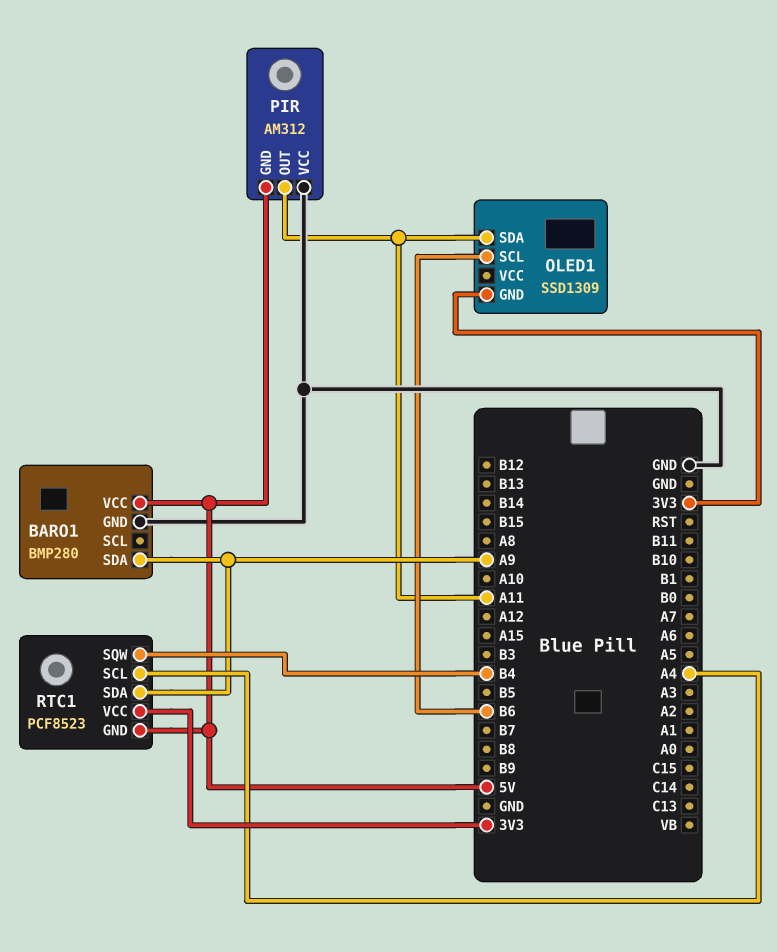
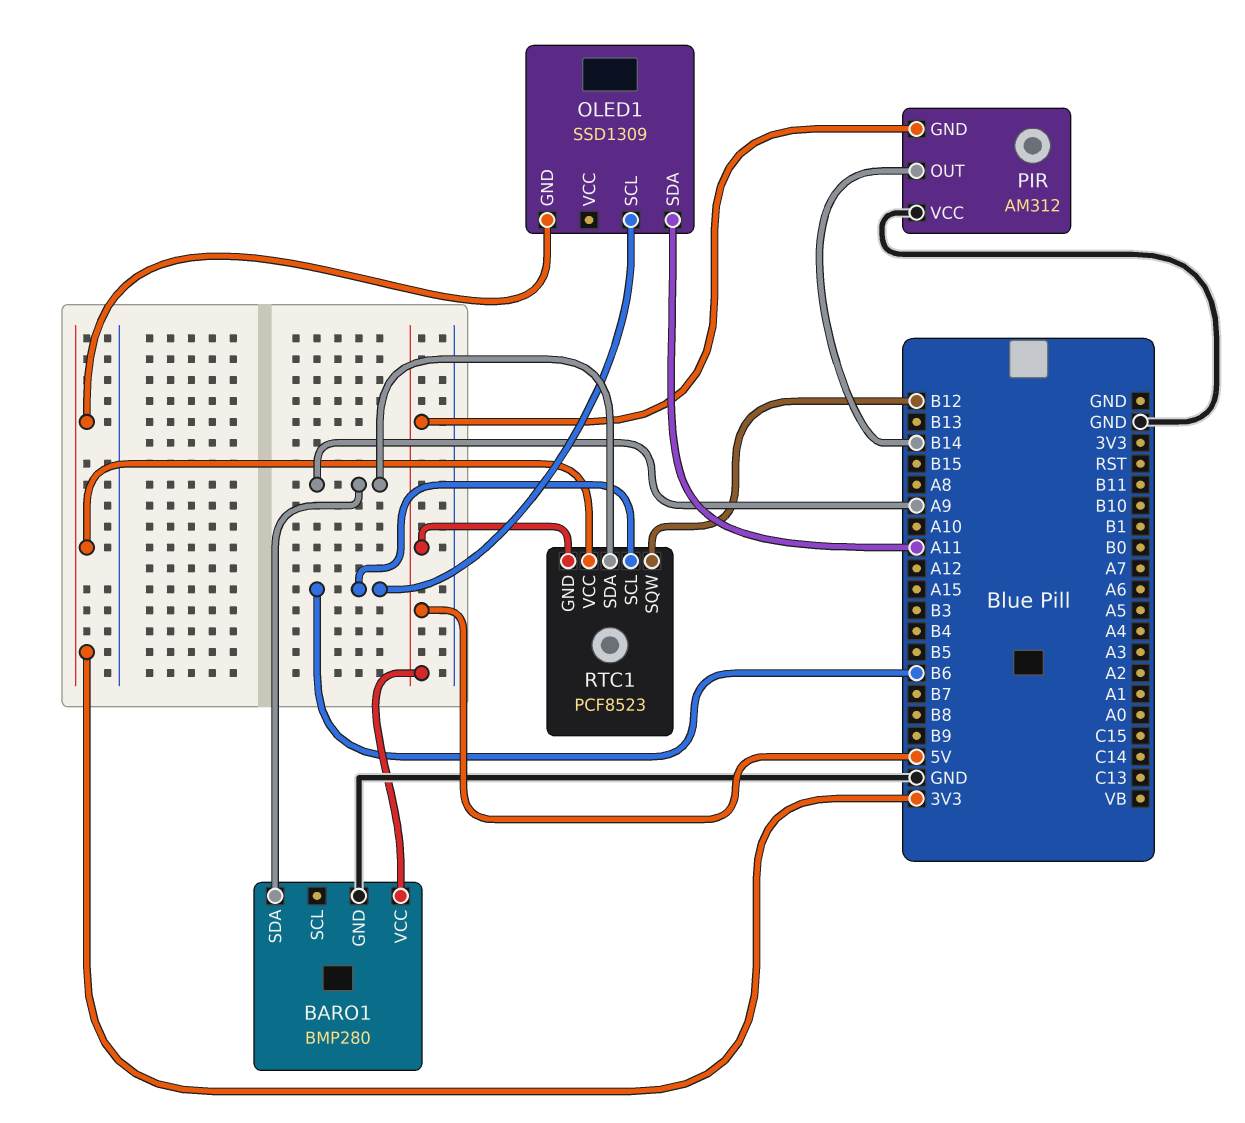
PIR pin OUT: A11 -> B14
RTC1 pin SCL: A4 -> B6
RTC1 pin SQW: B4 -> B12

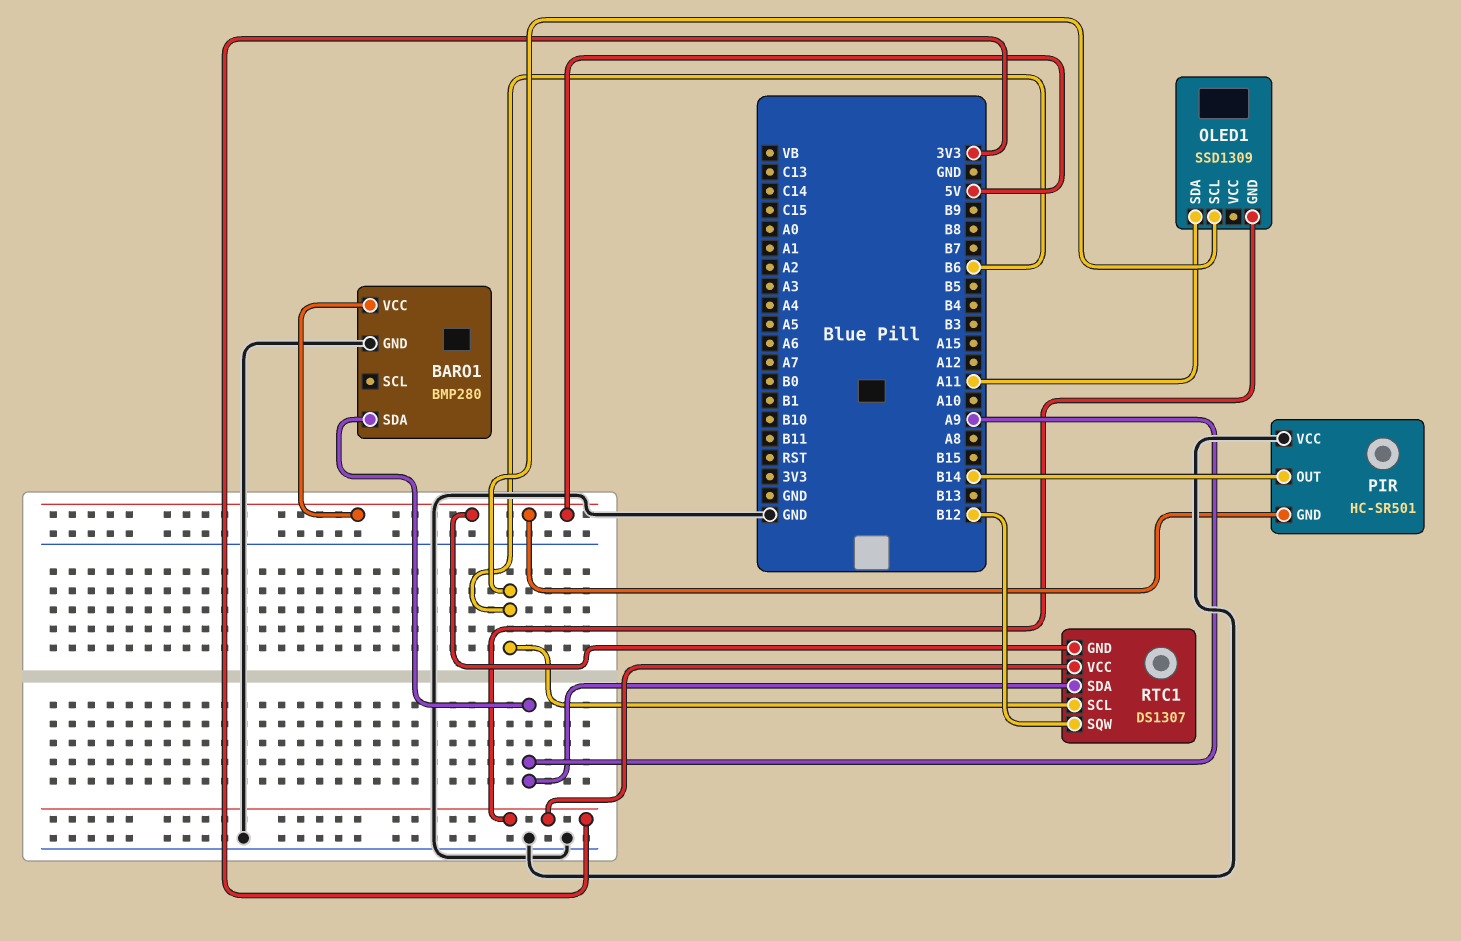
PIR: AM312 -> HC-SR501
RTC1: PCF8523 -> DS1307

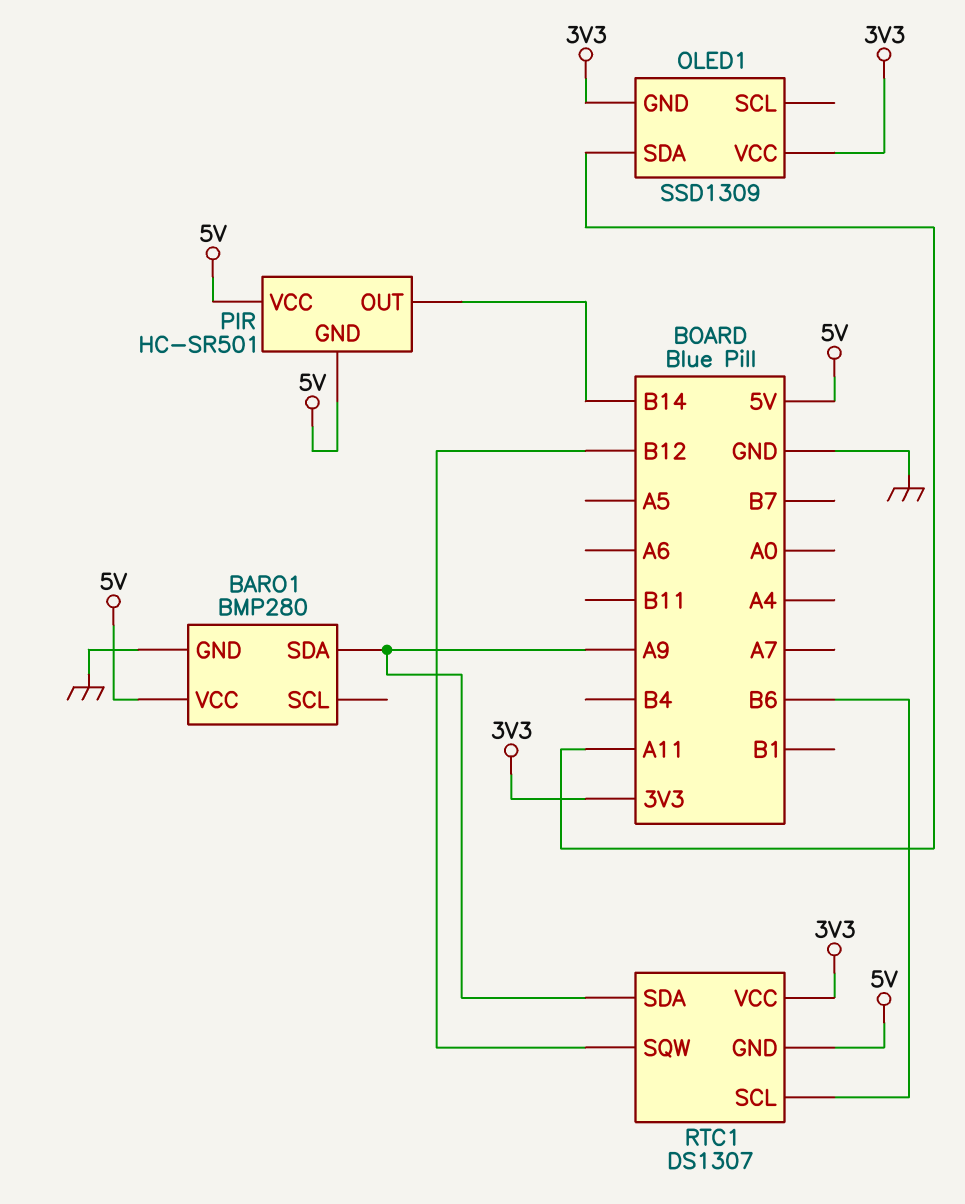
OLED1 pin SCL: B6 -> none
OLED1 pin VCC: none -> 3V3
PIR pin VCC: GND -> 5V

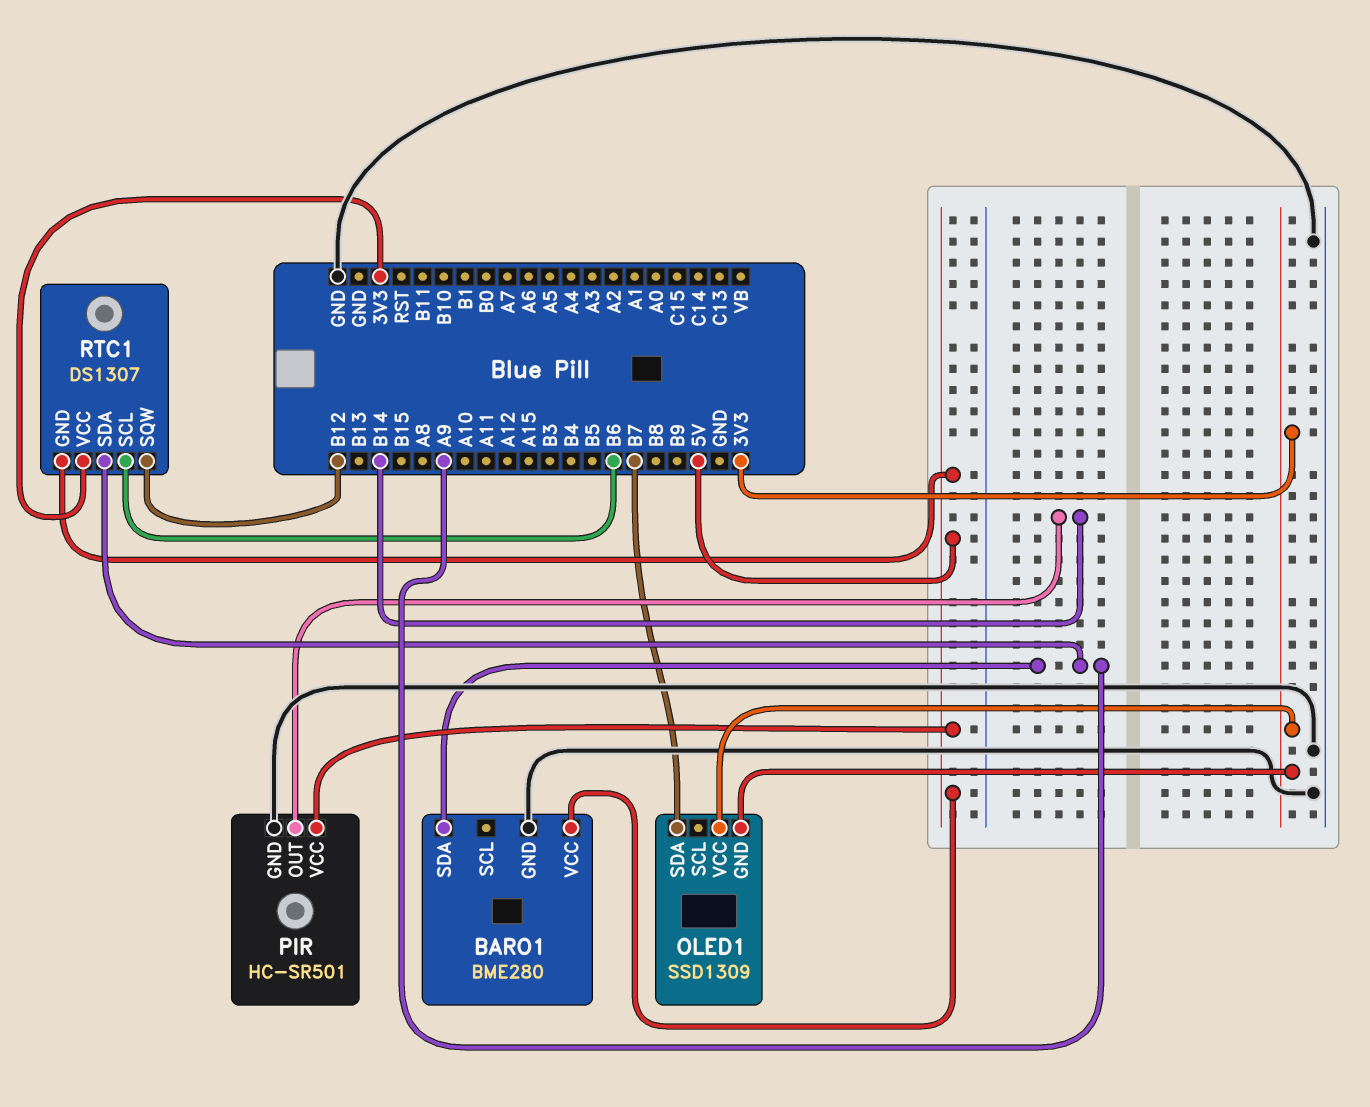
BARO1: BMP280 -> BME280
OLED1 pin SDA: A11 -> B7
PIR pin GND: 5V -> GND

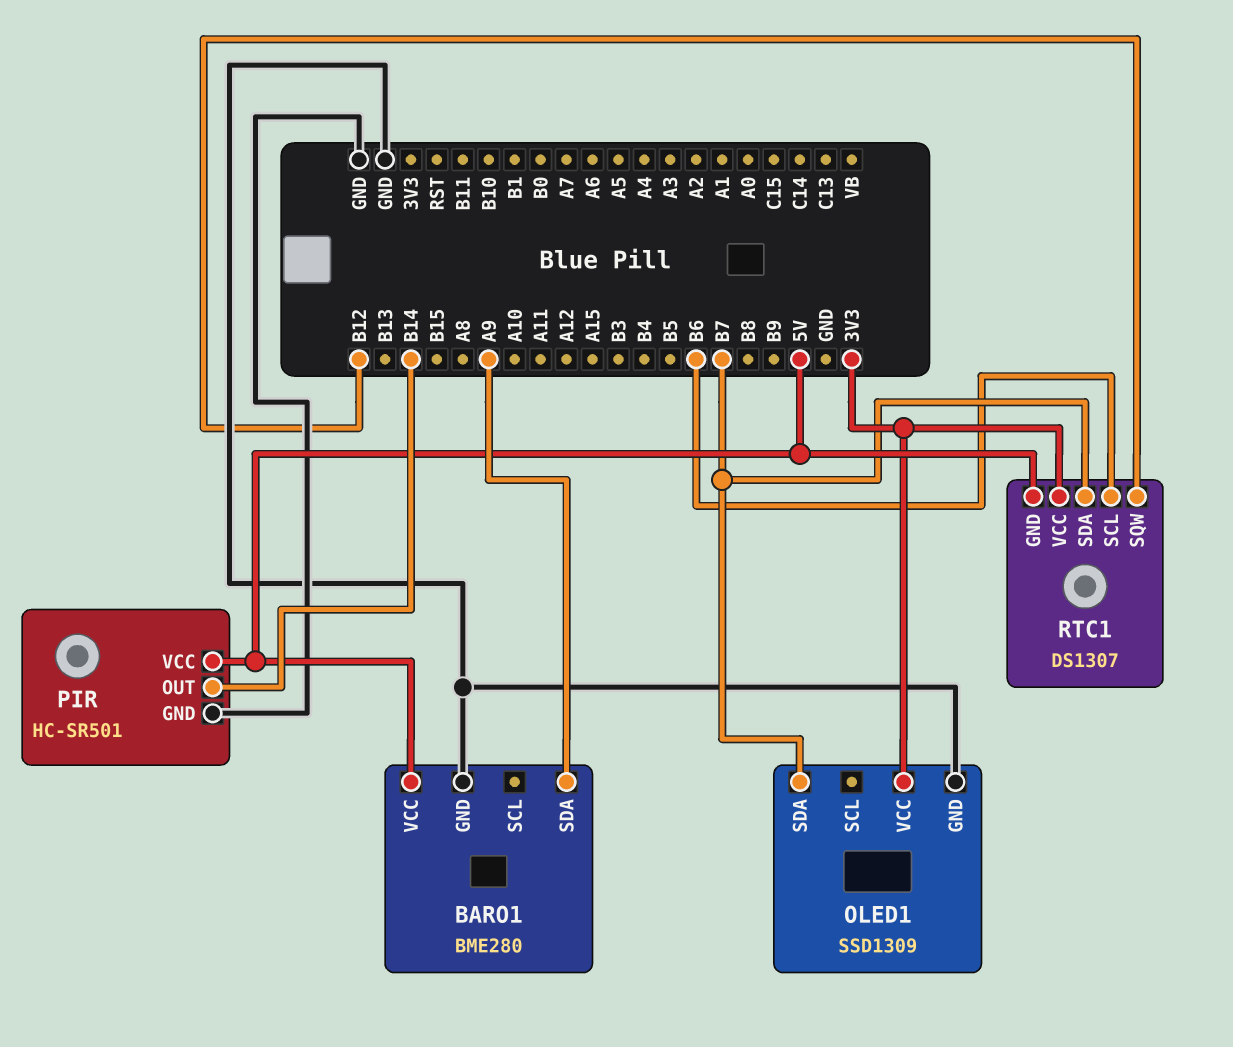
OLED1 pin GND: 3V3 -> GND
RTC1 pin SDA: A9 -> B7

